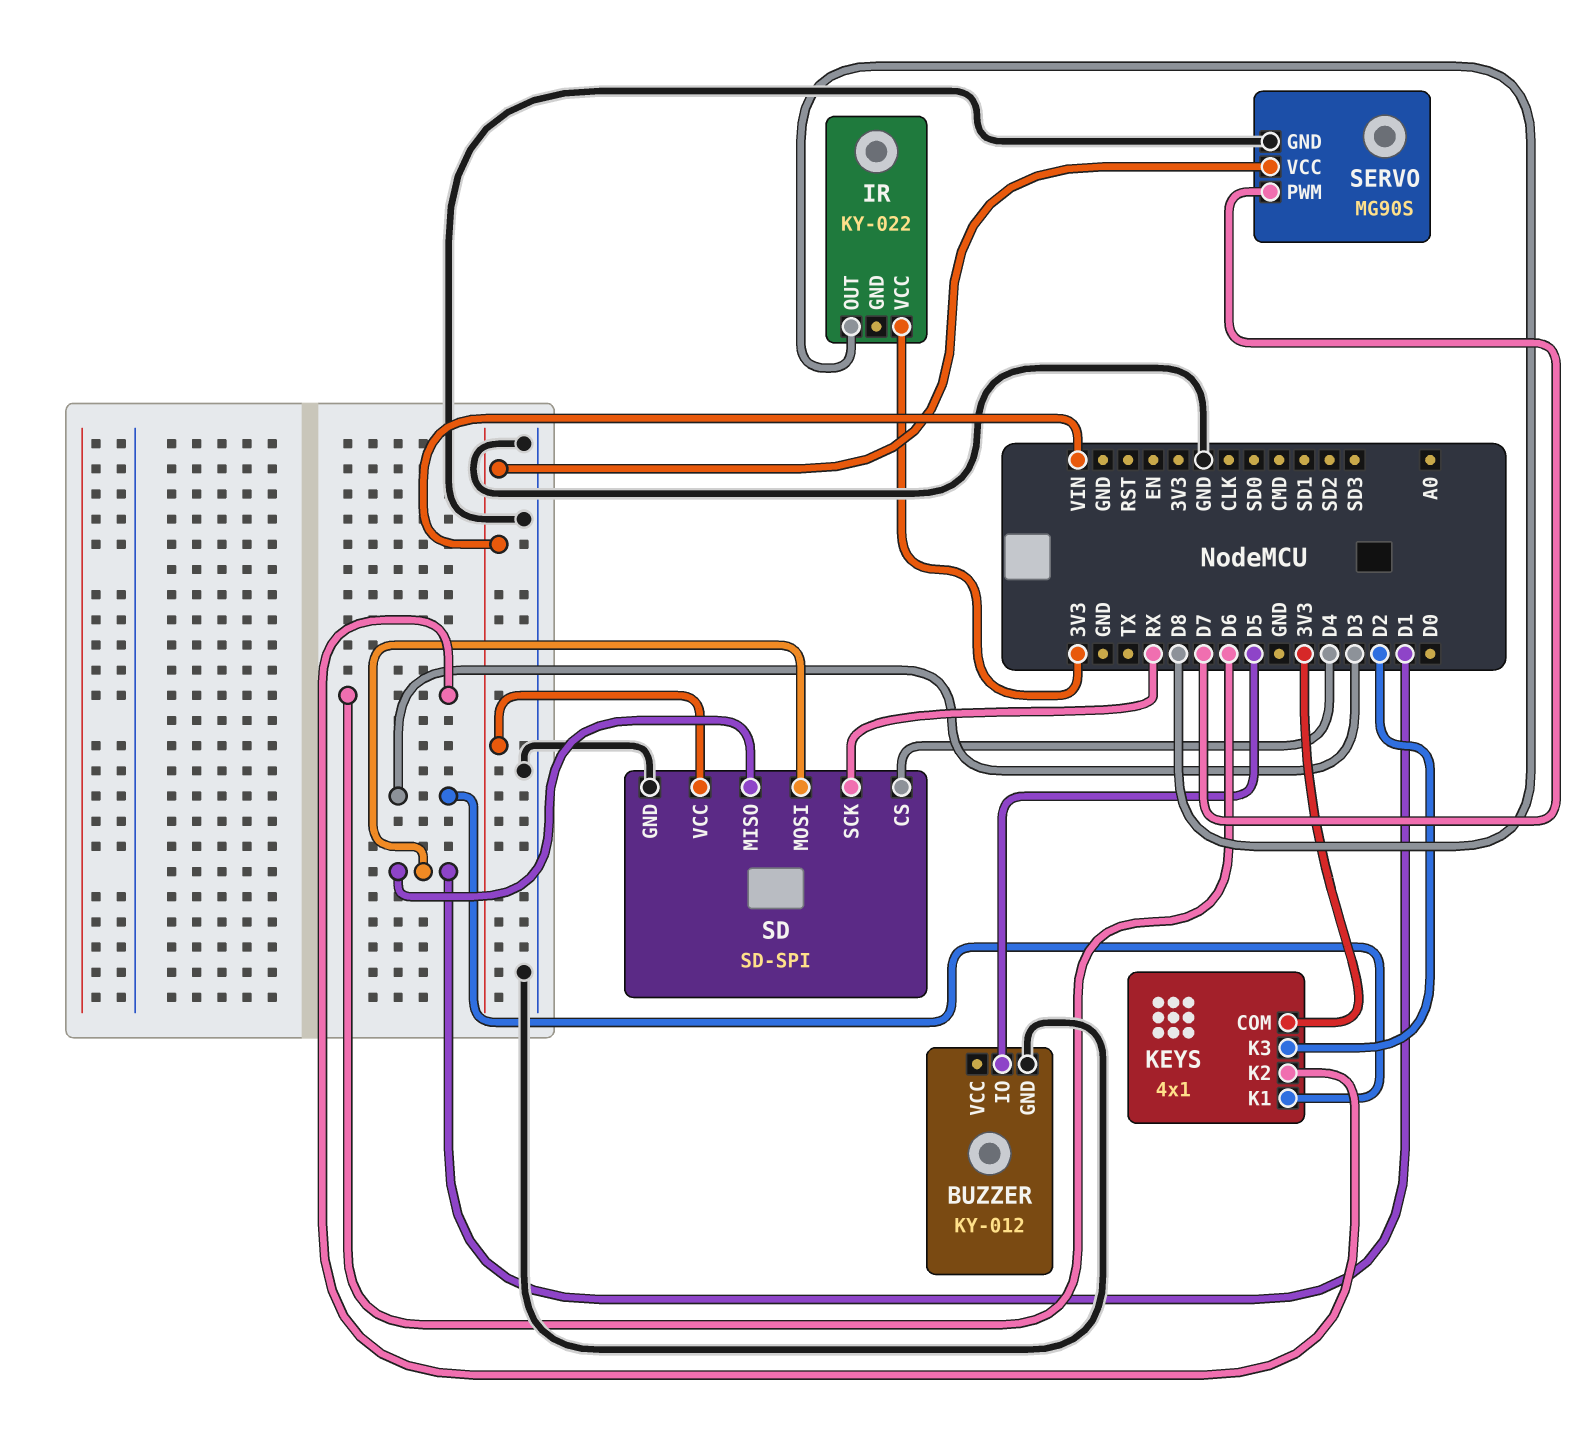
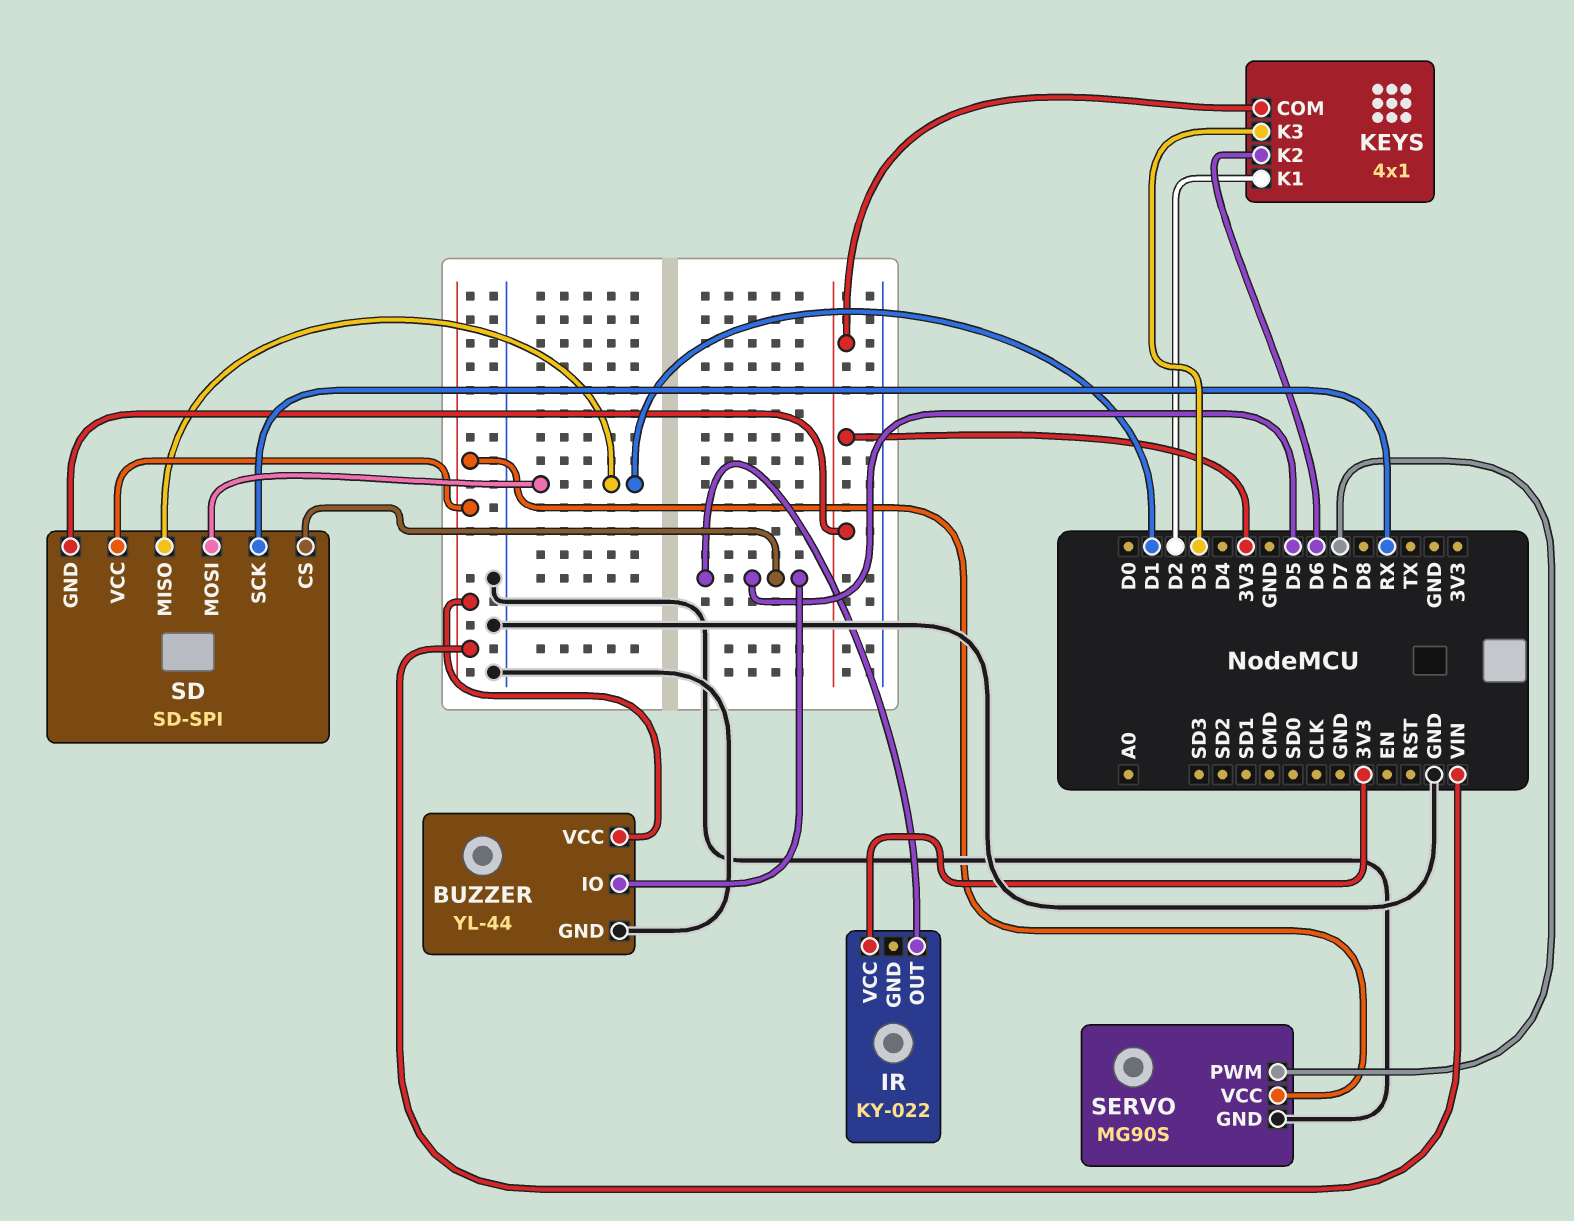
BUZZER: KY-012 -> YL-44
BUZZER pin VCC: none -> VIN
IR pin OUT: D8 -> D5
KEYS pin K1: D3 -> D2
KEYS pin K3: D2 -> D3
SD pin CS: D4 -> D5
SD pin GND: GND -> 3V3

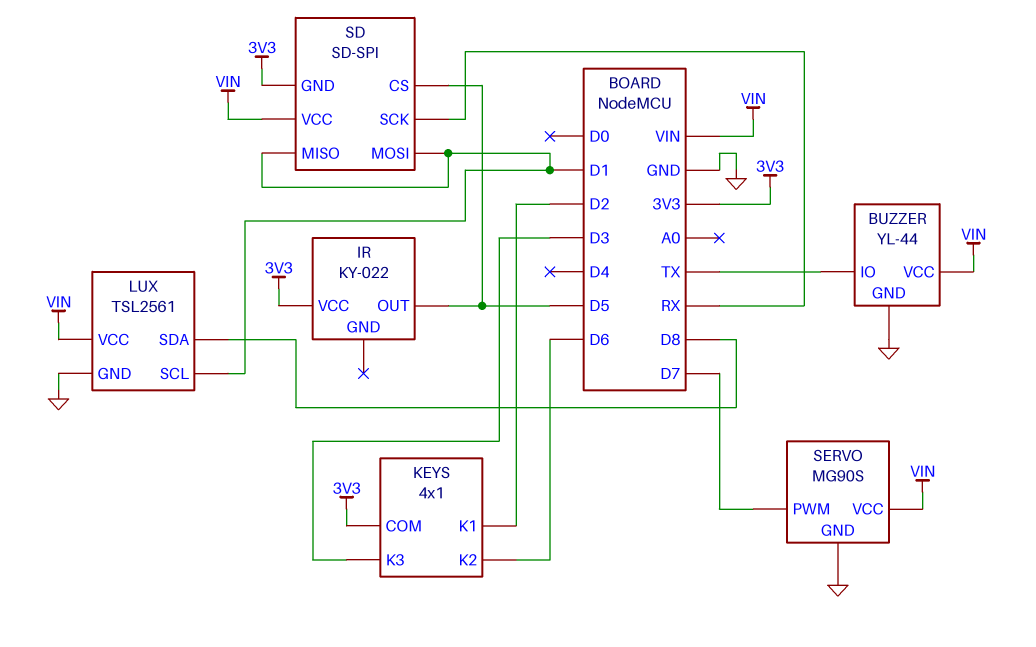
BUZZER pin IO: D5 -> TX
LUX: none -> TSL2561
LUX pin GND: none -> GND
LUX pin SCL: none -> D1
LUX pin SDA: none -> D8
LUX pin VCC: none -> VIN

